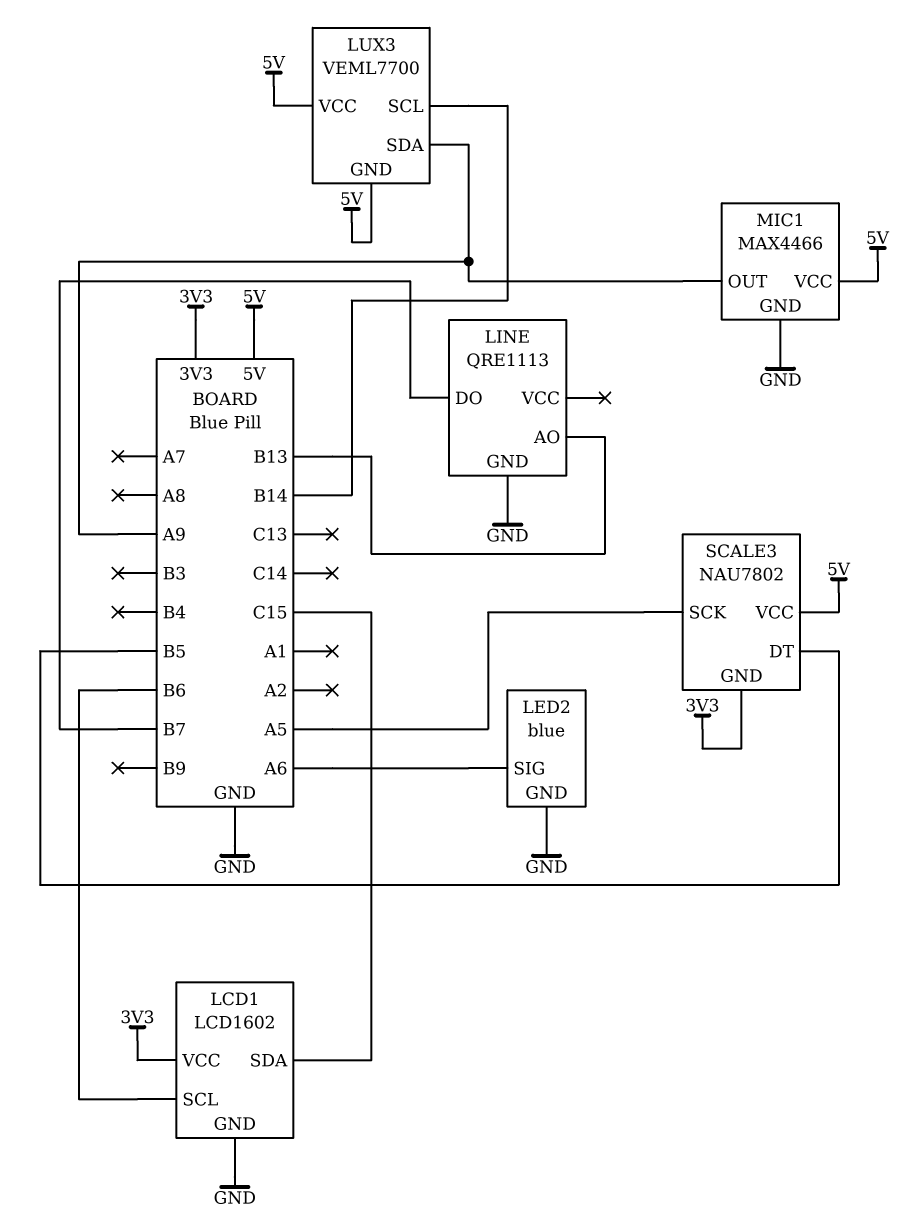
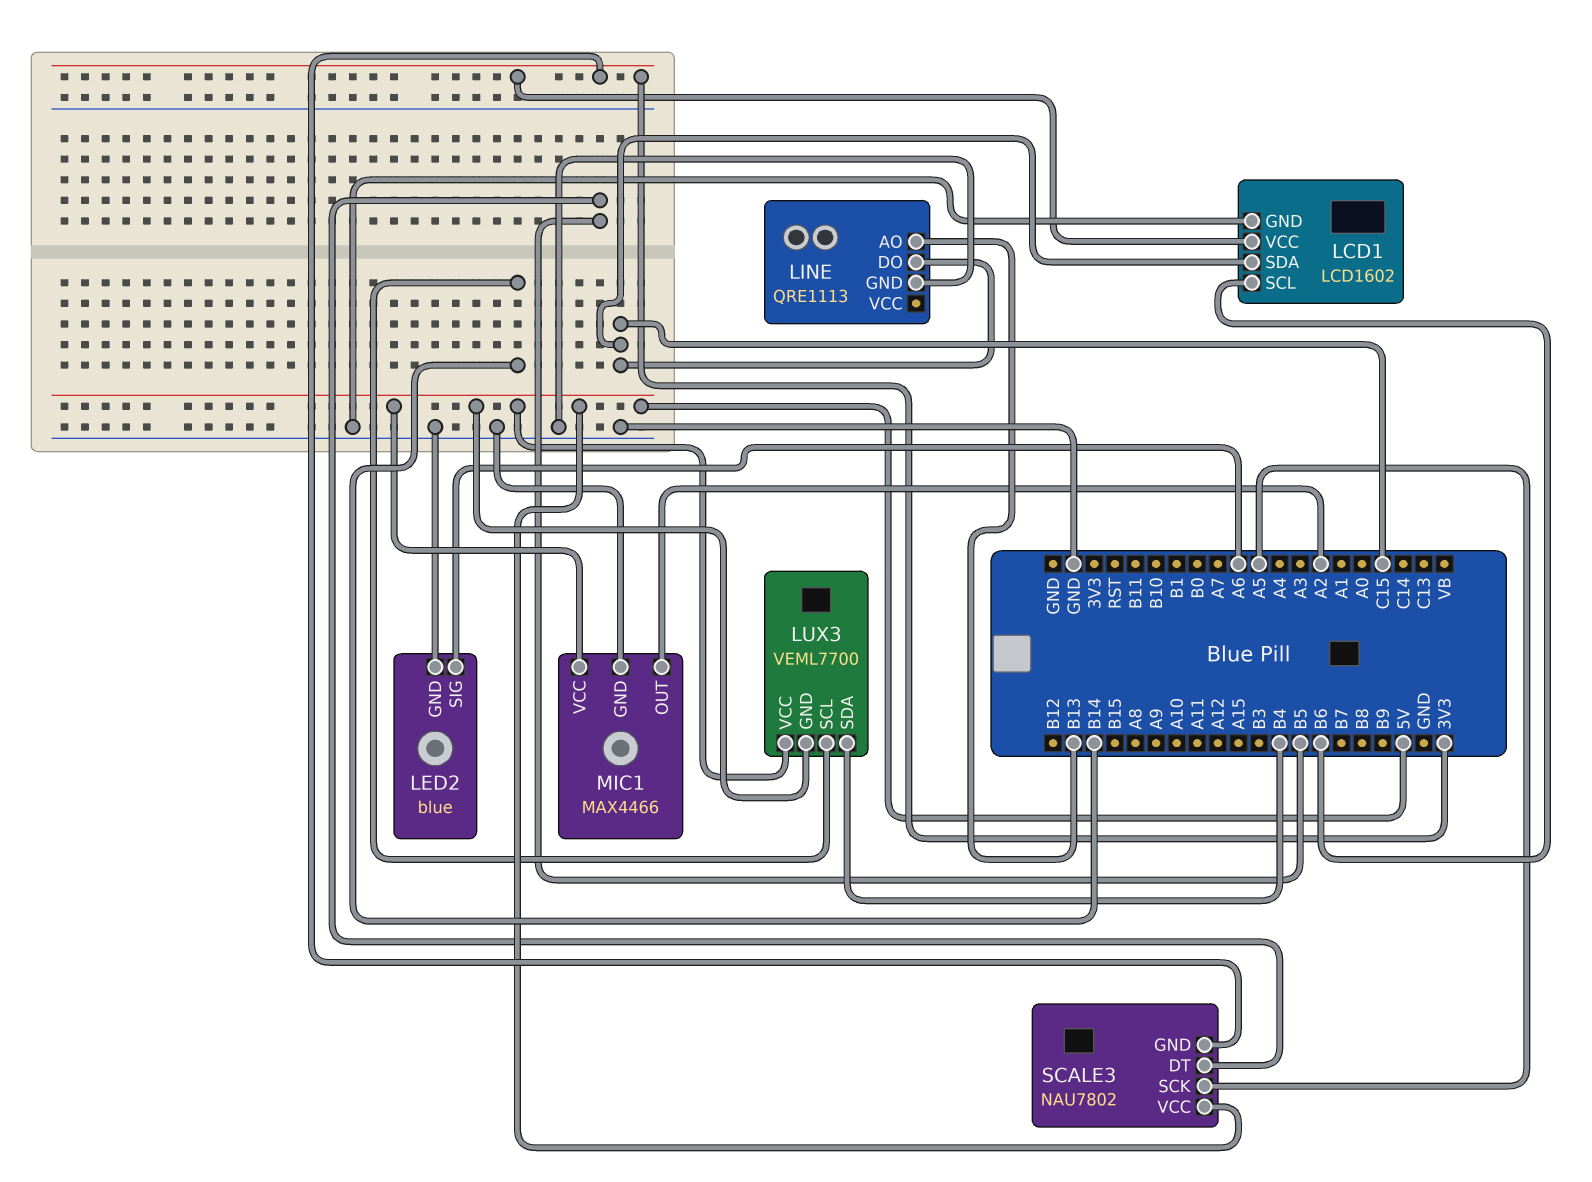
LINE pin DO: B7 -> C15
LUX3 pin SDA: A9 -> B4
MIC1 pin OUT: A9 -> A2

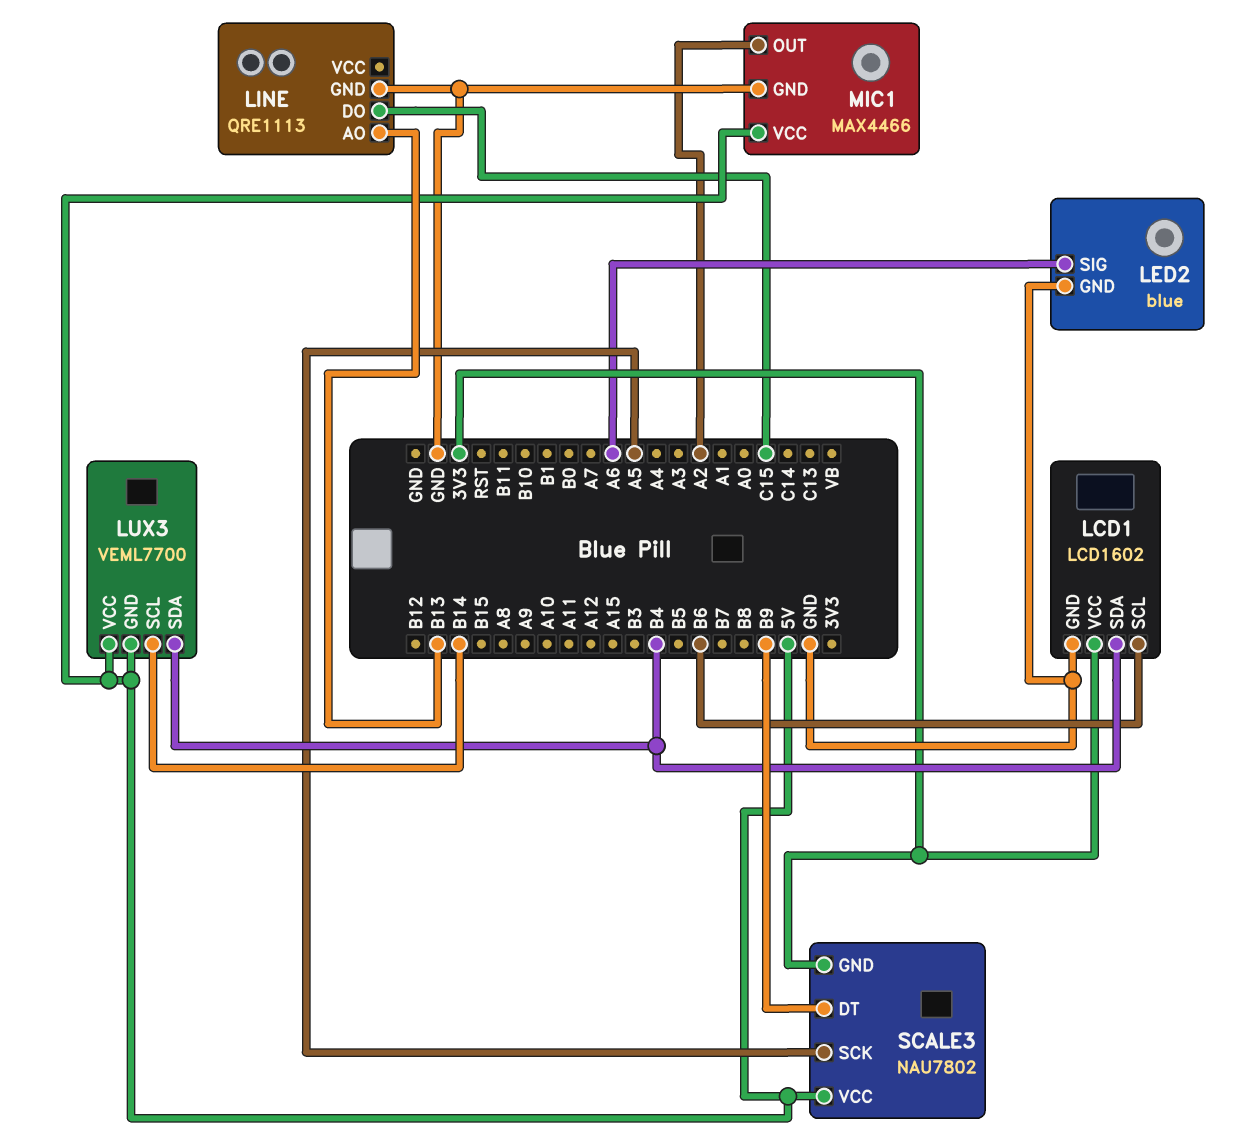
LCD1 pin SDA: C15 -> B4
SCALE3 pin DT: B5 -> B9

